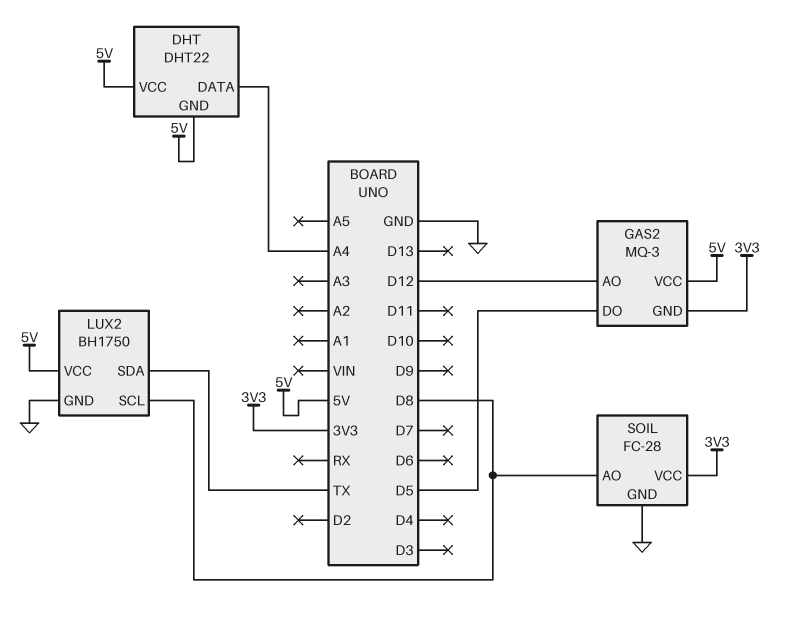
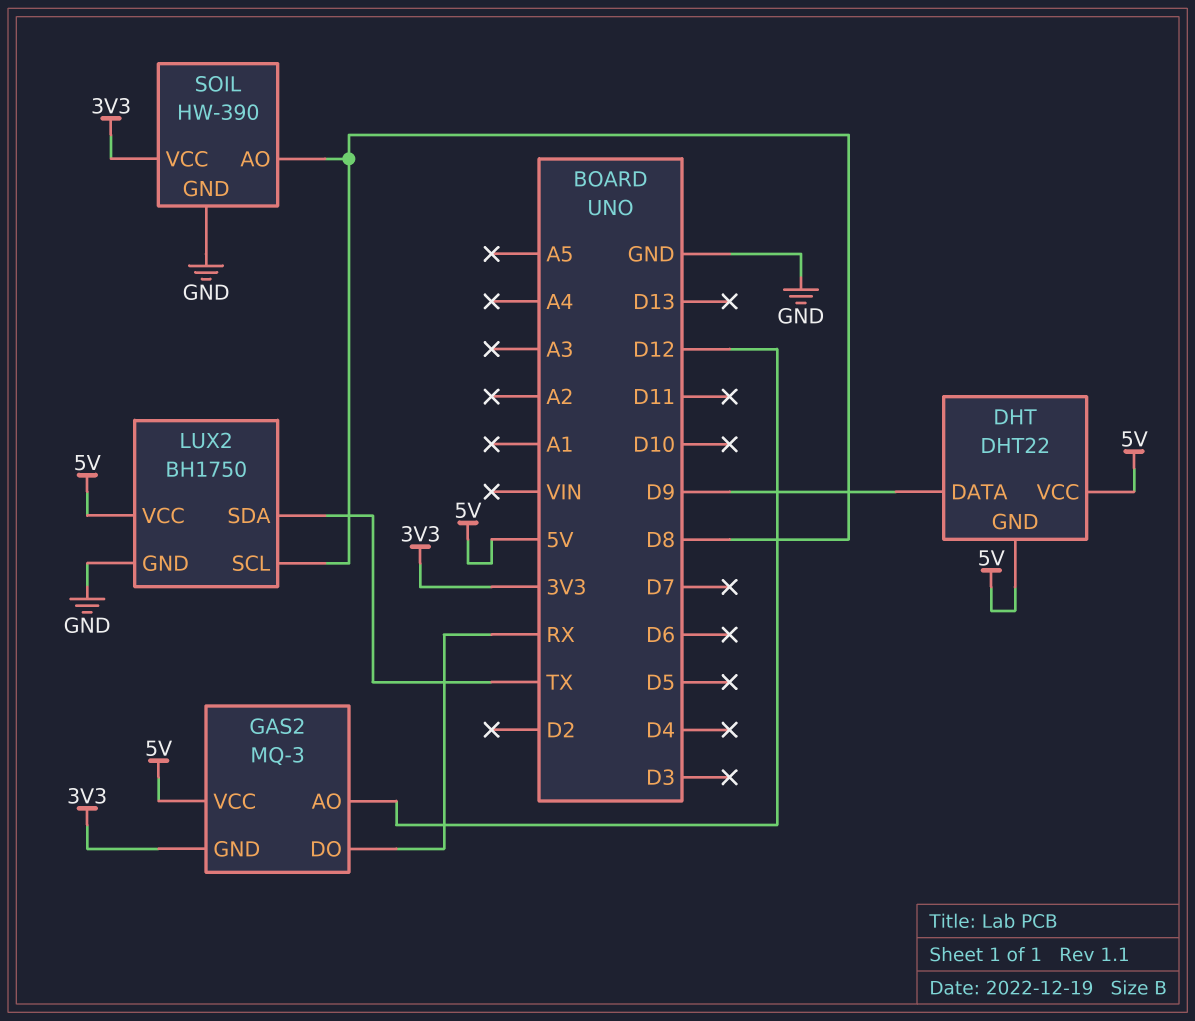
DHT pin DATA: A4 -> D9
GAS2 pin DO: D5 -> RX
SOIL: FC-28 -> HW-390

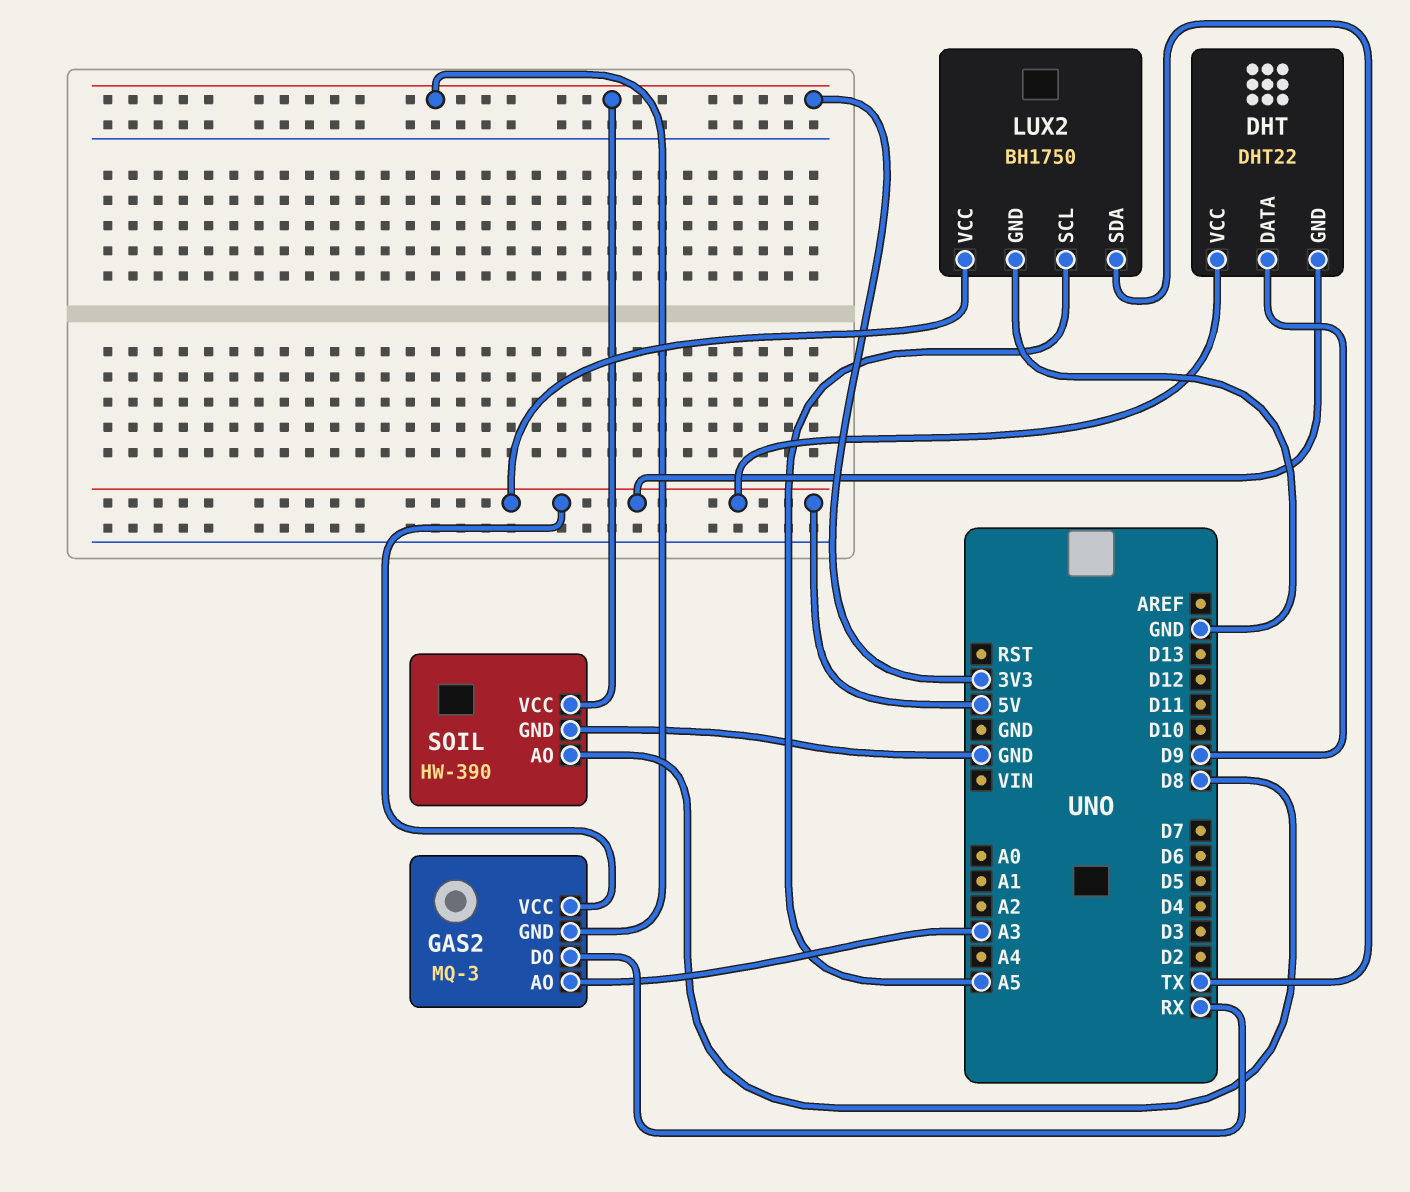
GAS2 pin AO: D12 -> A3
LUX2 pin SCL: D8 -> A5

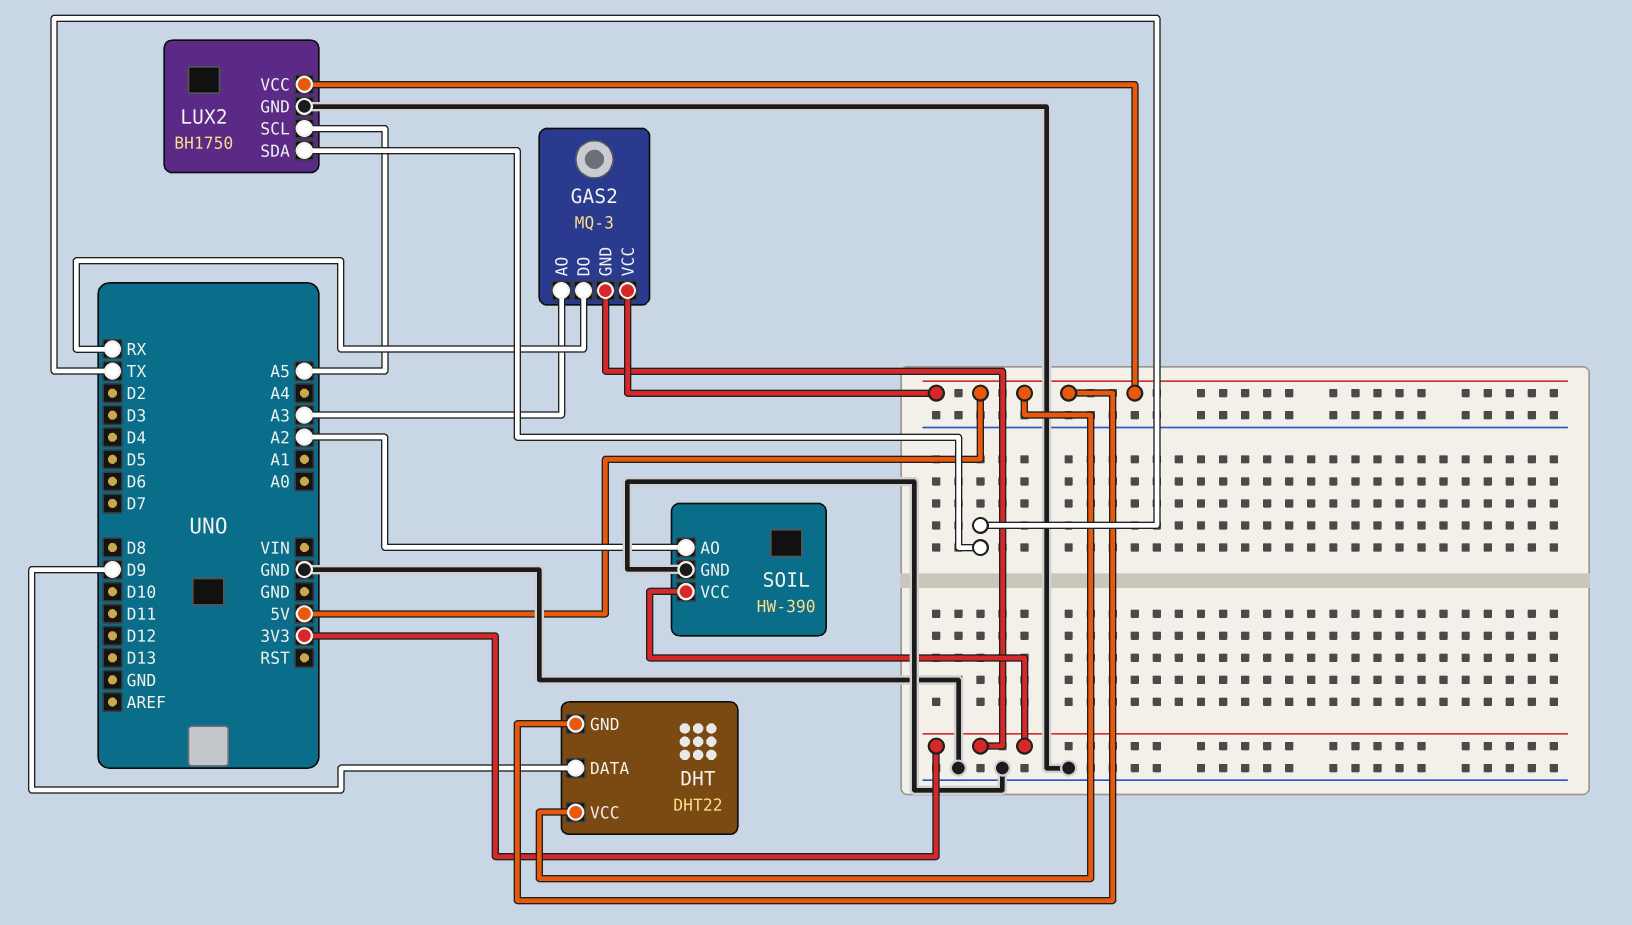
SOIL pin AO: D8 -> A2

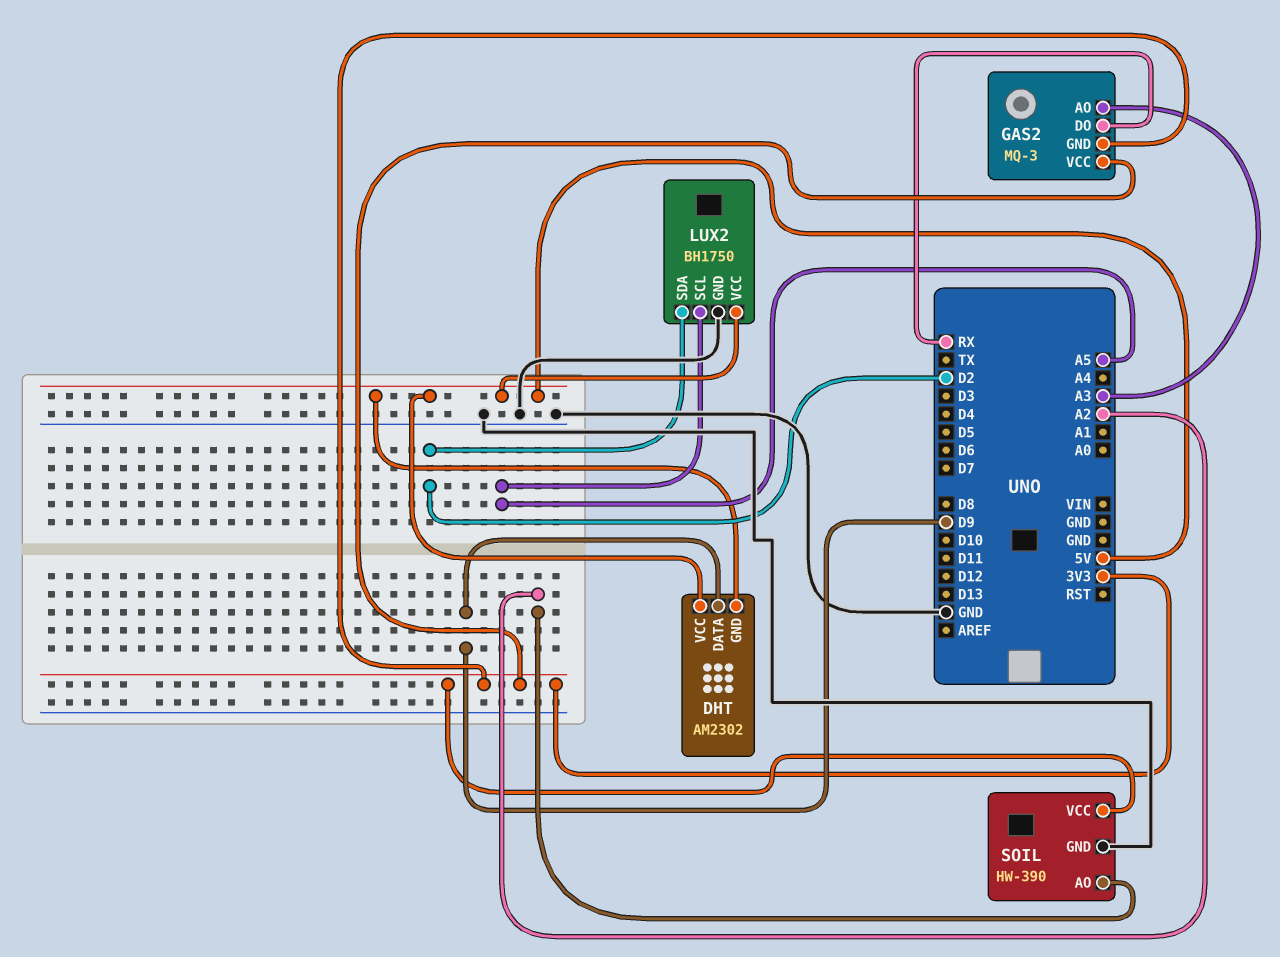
DHT: DHT22 -> AM2302
GAS2 pin VCC: 5V -> 3V3
LUX2 pin SDA: TX -> D2

